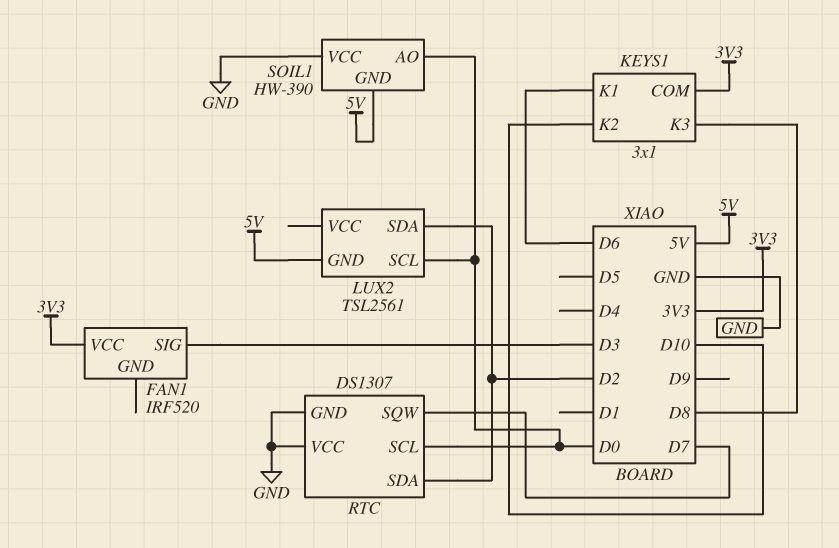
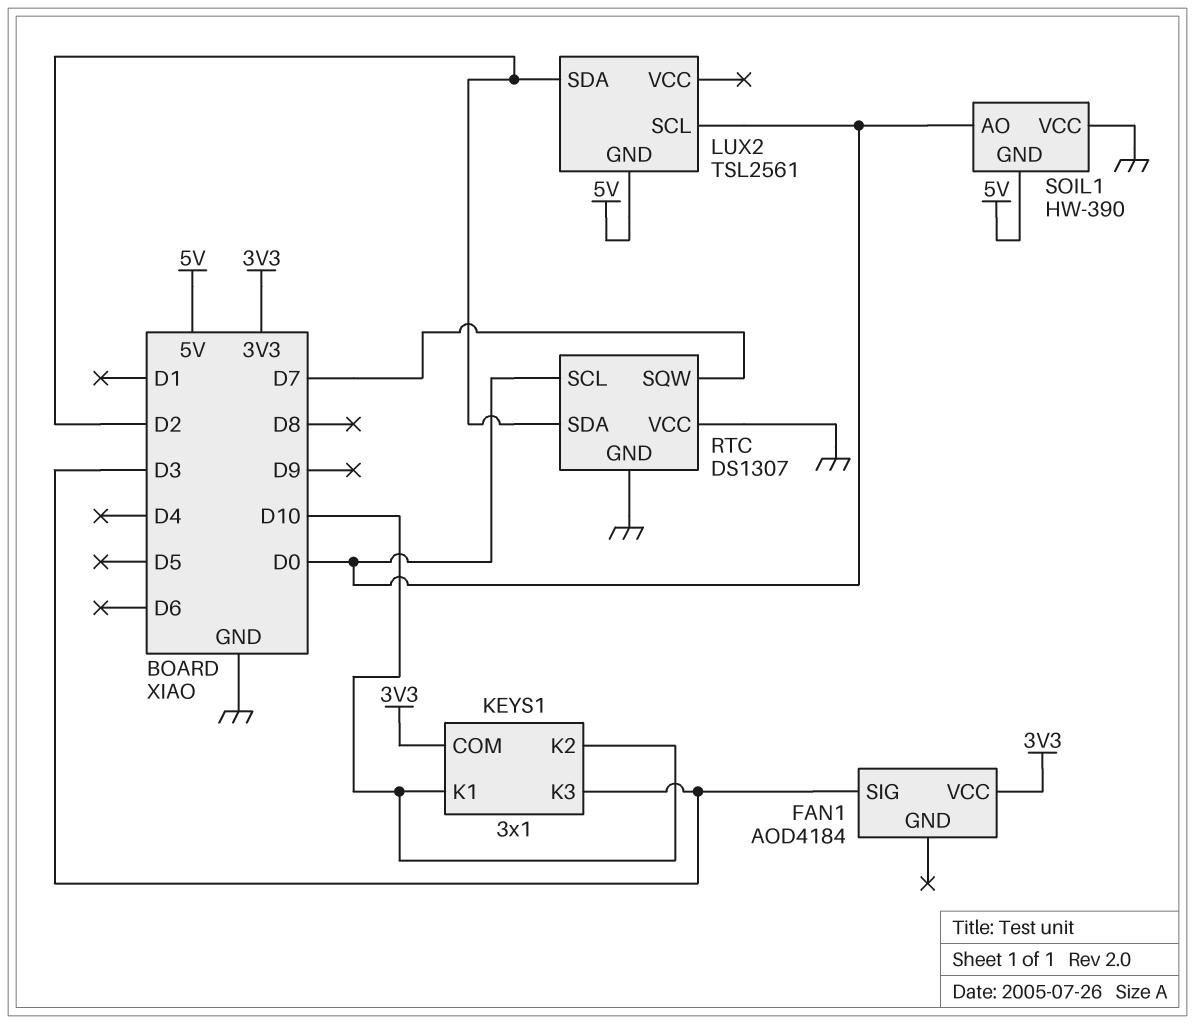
FAN1: IRF520 -> AOD4184
KEYS1 pin K1: D6 -> D10
KEYS1 pin K3: D8 -> D3

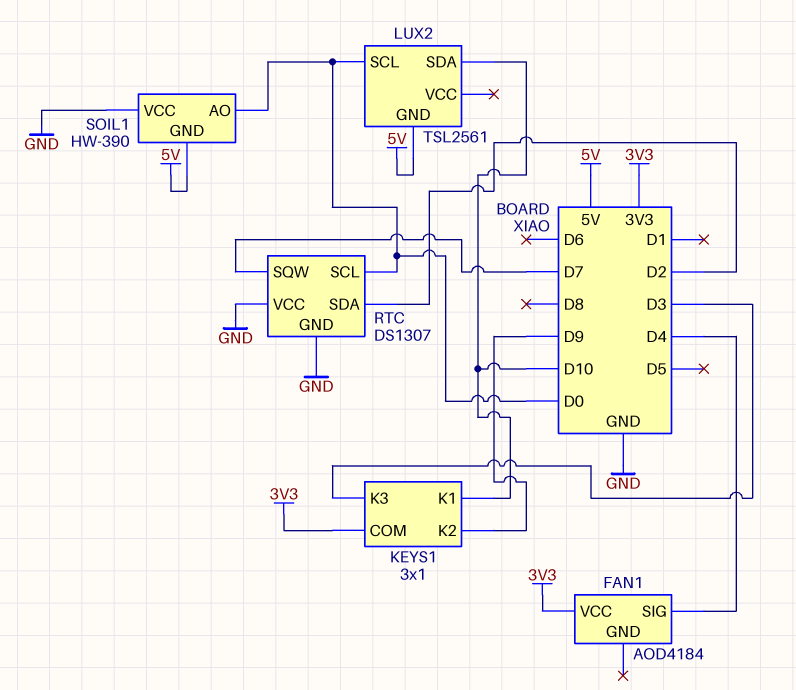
FAN1 pin SIG: D3 -> D4
KEYS1 pin K2: D10 -> D9
LUX2 pin SDA: D2 -> D10

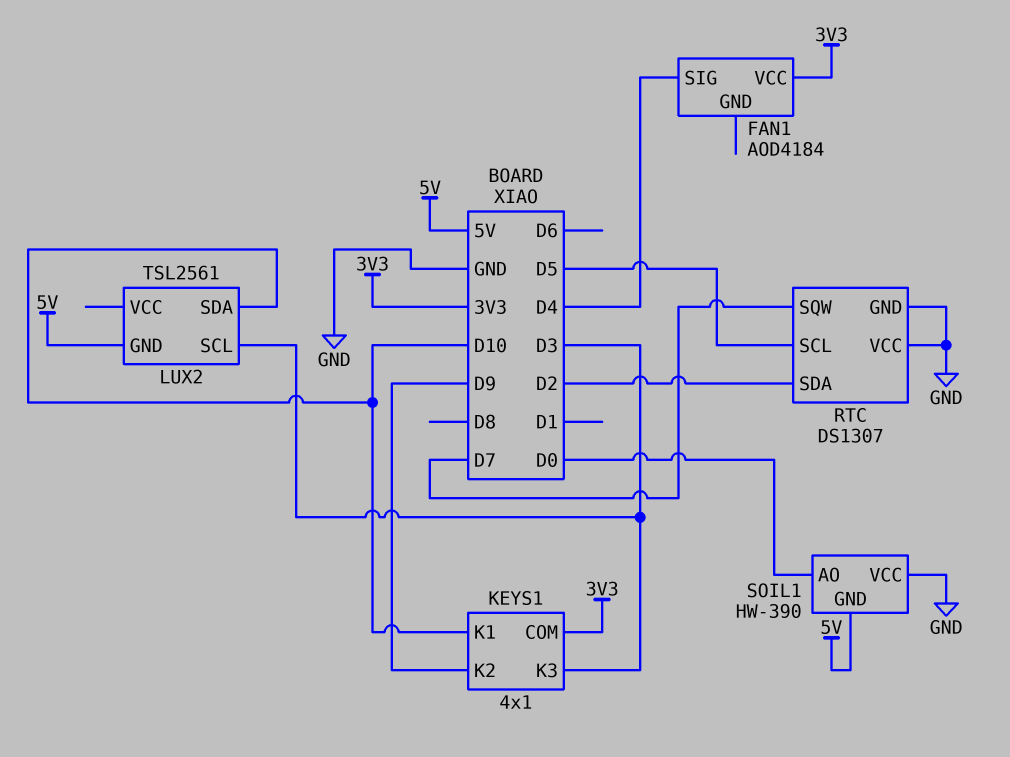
KEYS1: 3x1 -> 4x1
LUX2 pin SCL: D0 -> D3
RTC pin SCL: D0 -> D5

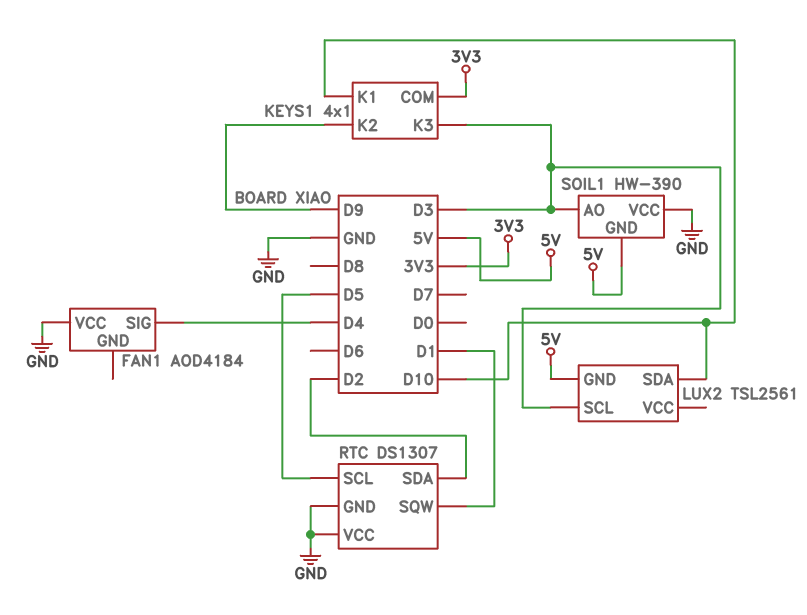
FAN1 pin VCC: 3V3 -> GND
RTC pin SQW: D7 -> D1
SOIL1 pin AO: D0 -> D3

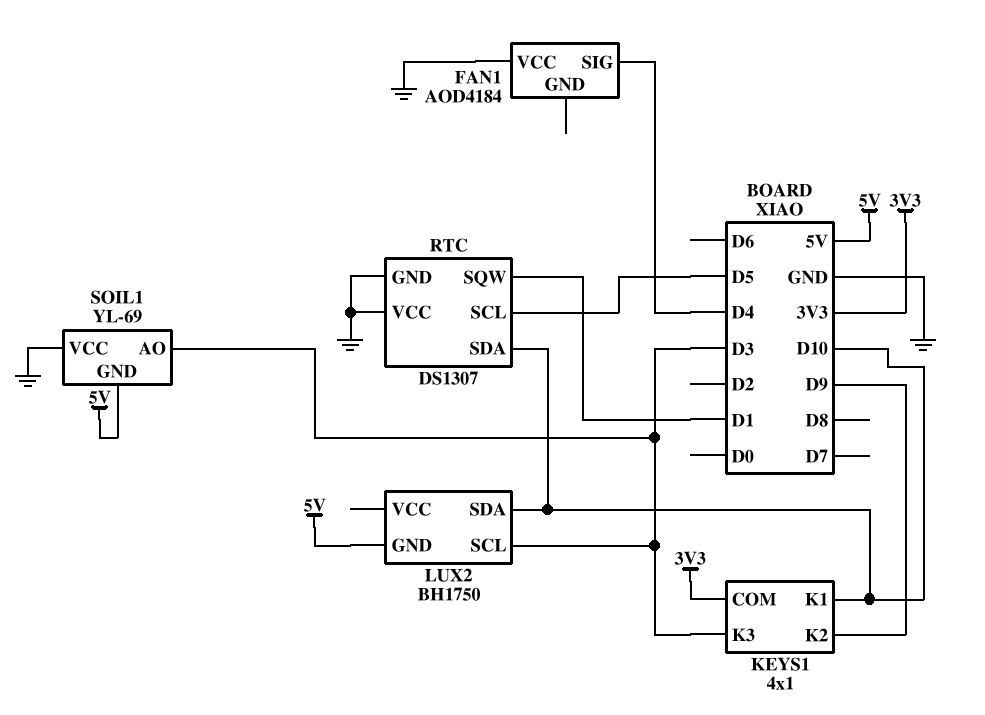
LUX2: TSL2561 -> BH1750
RTC pin SDA: D2 -> D10
SOIL1: HW-390 -> YL-69

